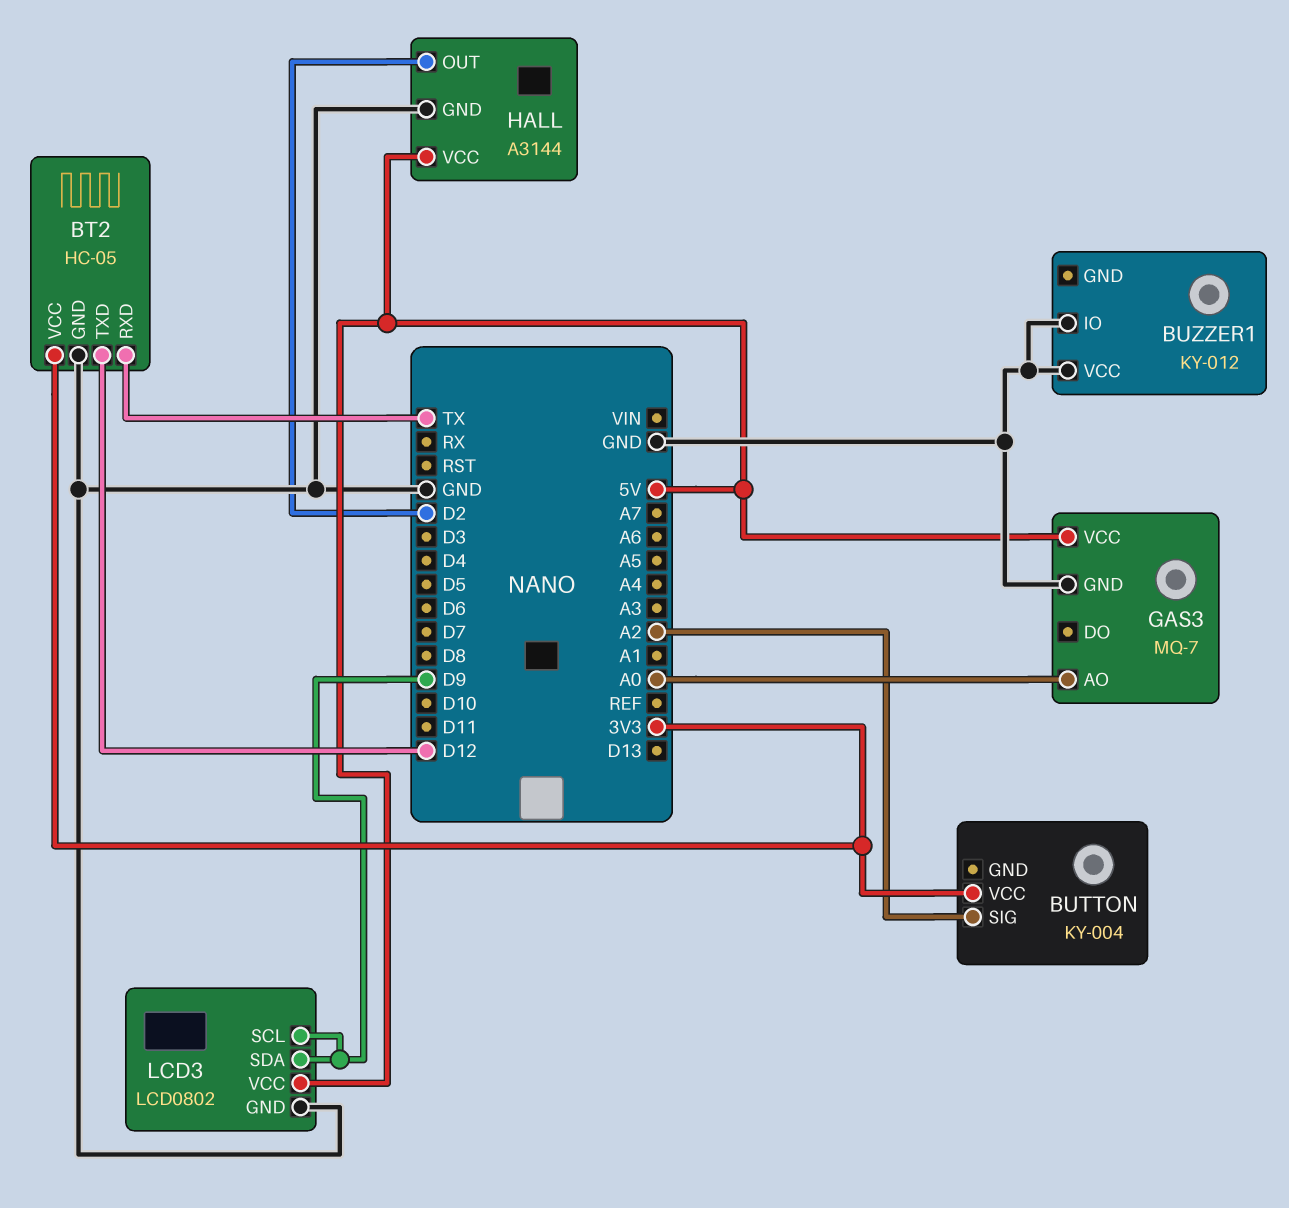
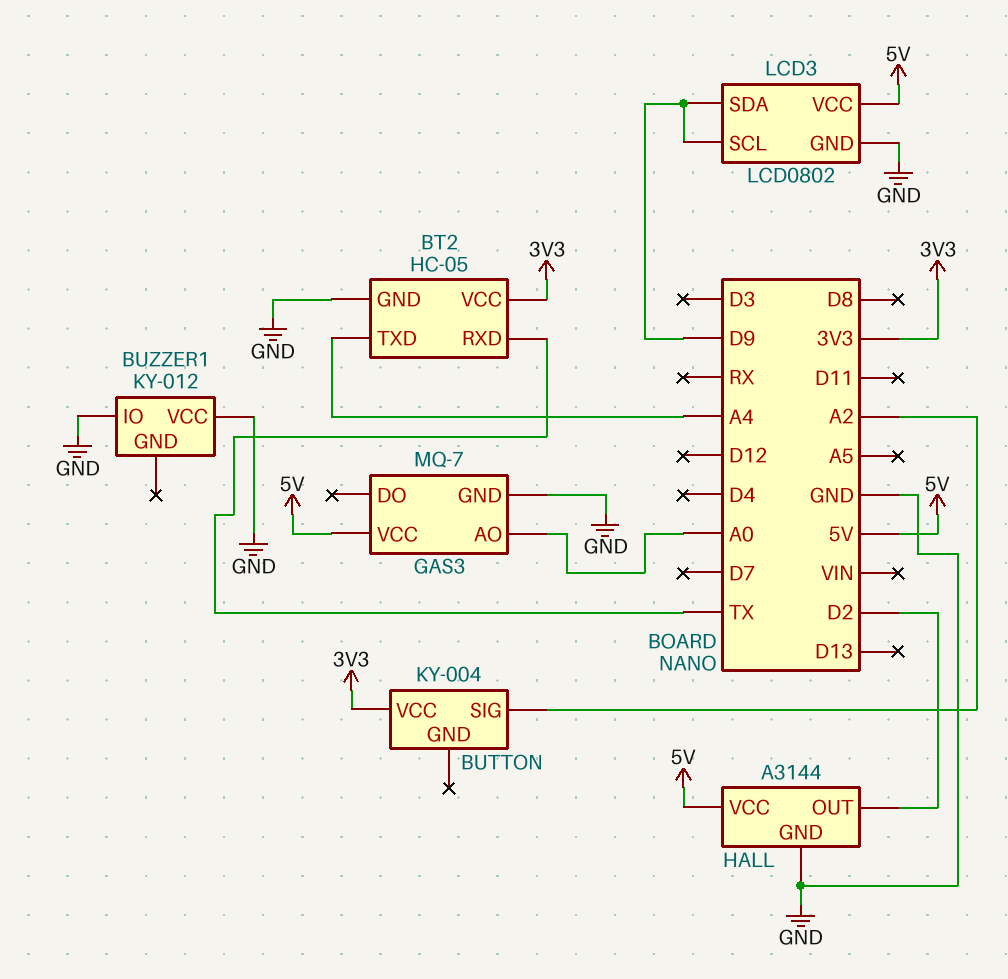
BT2 pin TXD: D12 -> A4

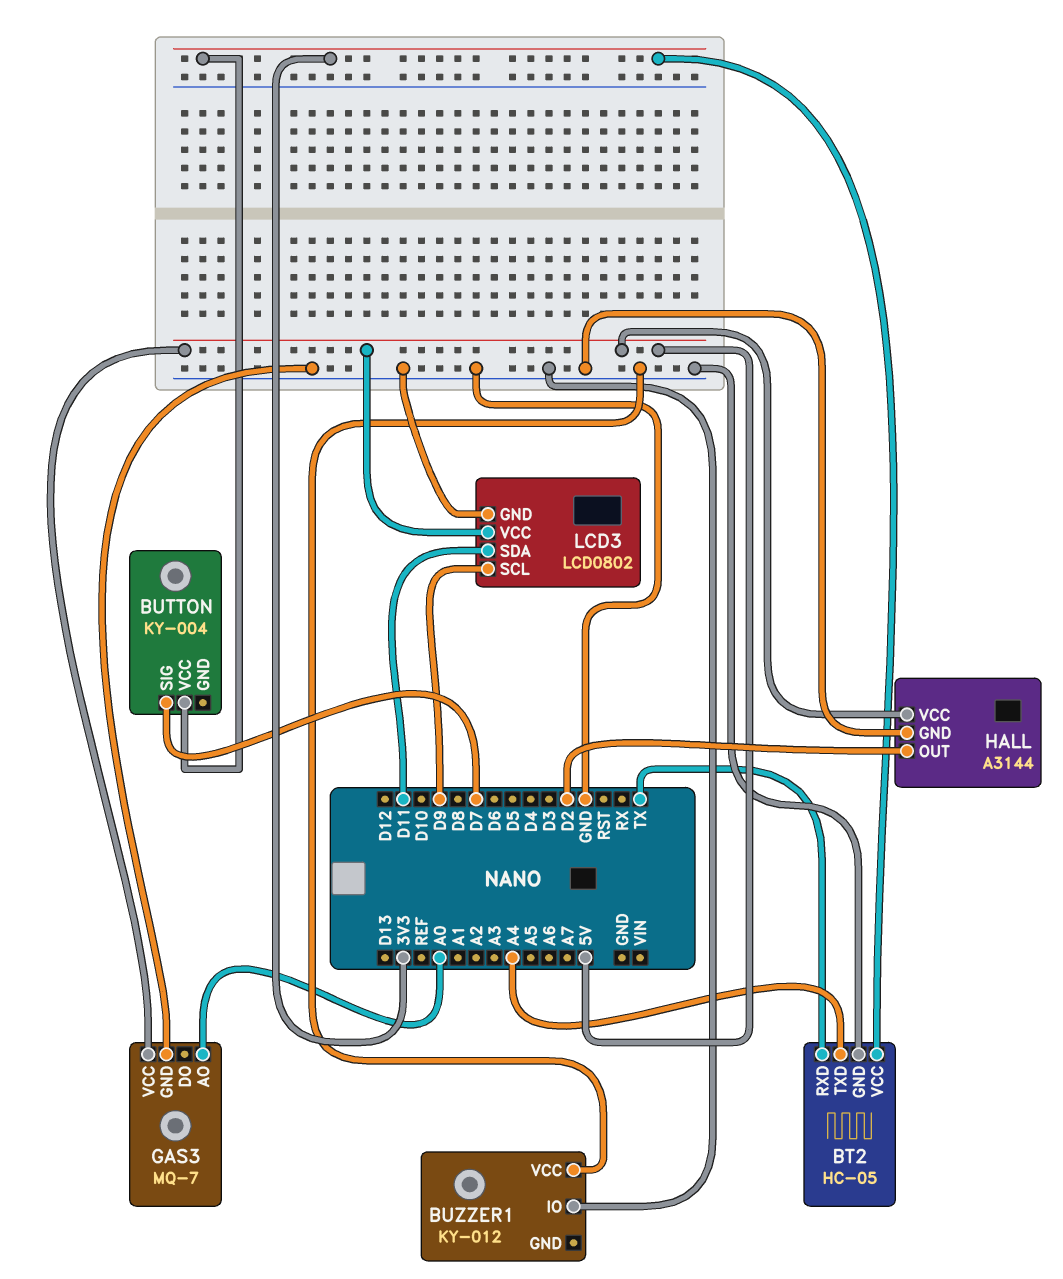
BUTTON pin SIG: A2 -> D7
LCD3 pin SDA: D9 -> D11

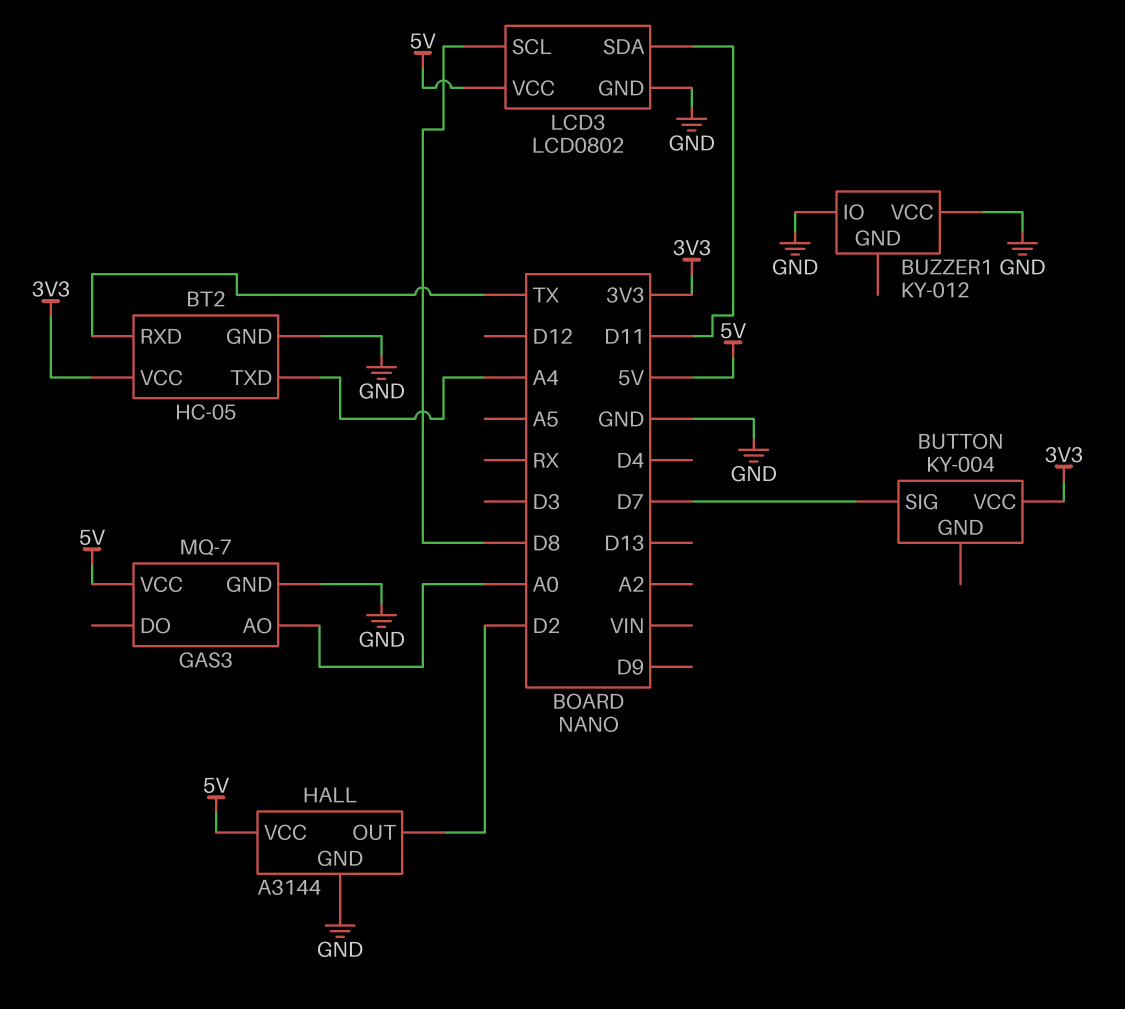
LCD3 pin SCL: D9 -> D8

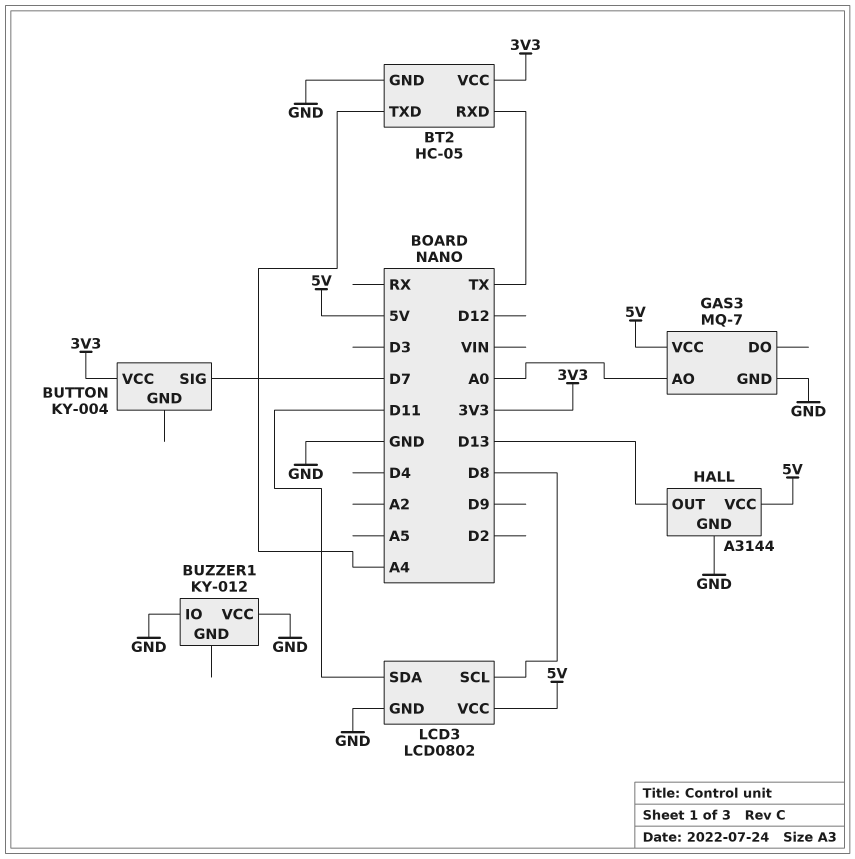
HALL pin OUT: D2 -> D13

